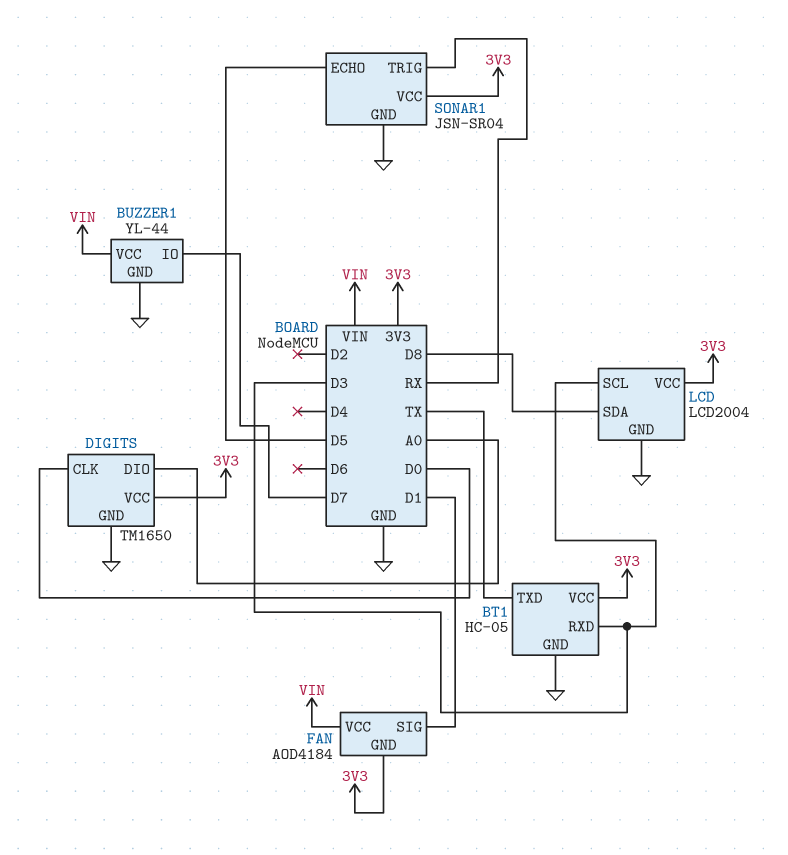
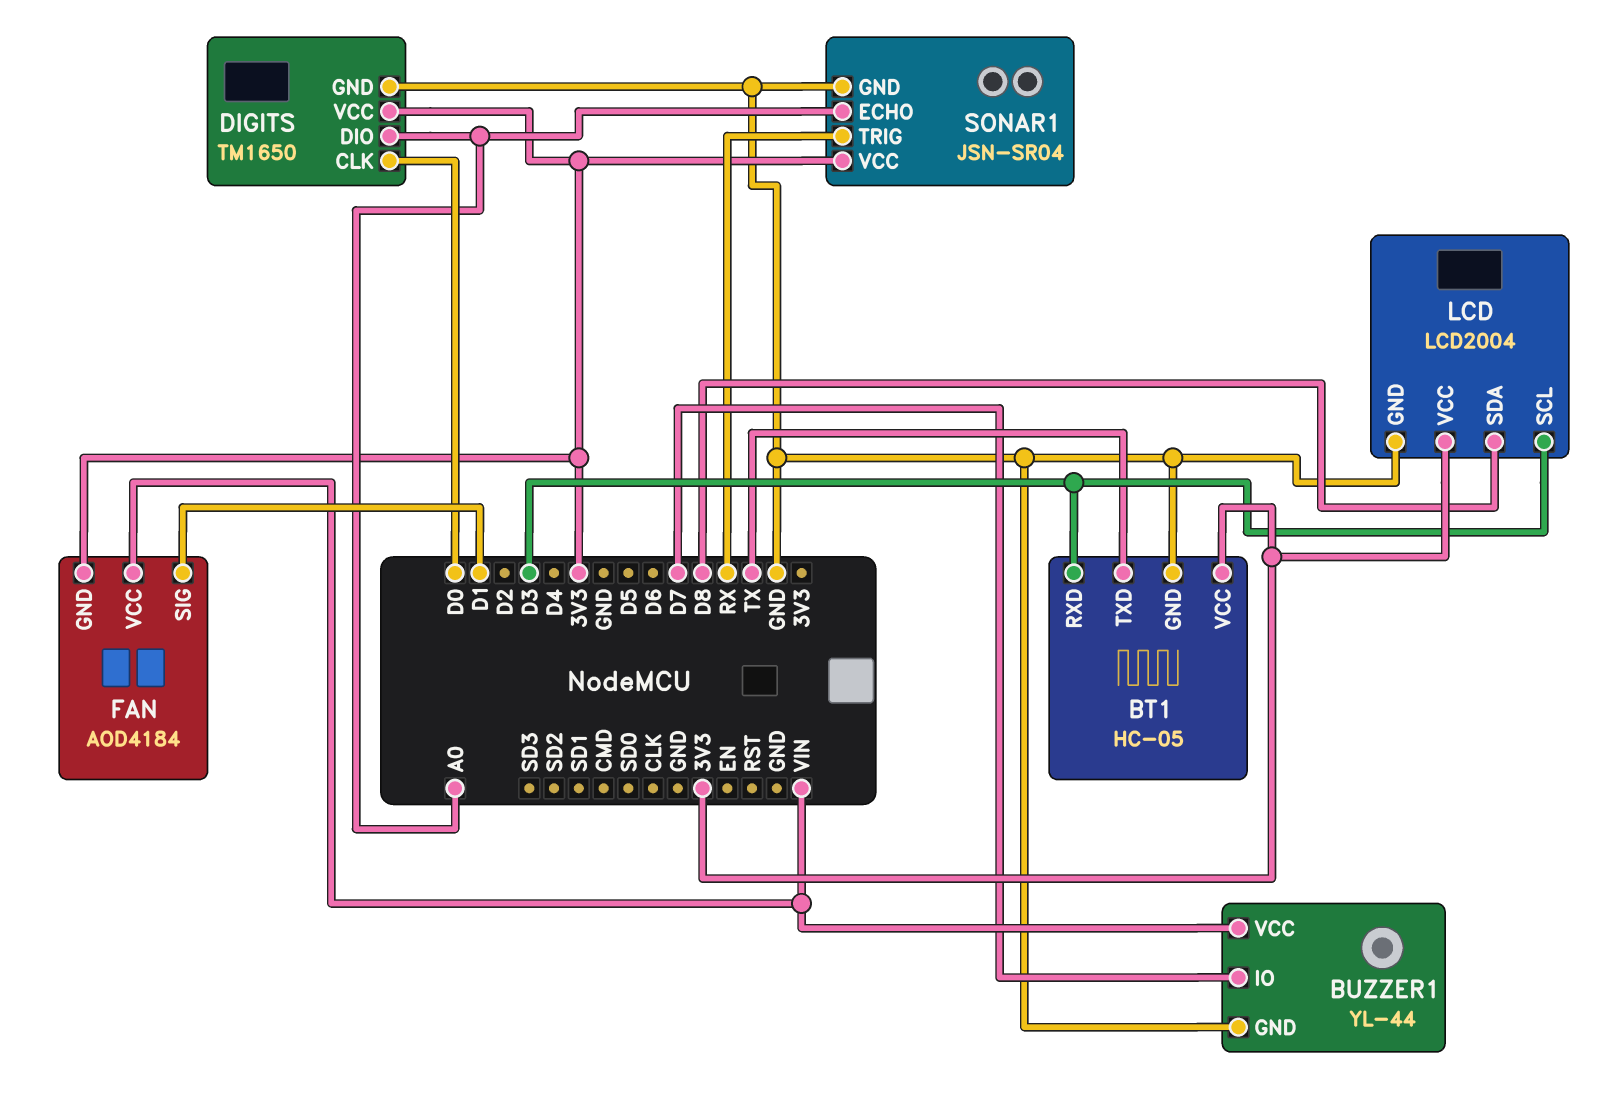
SONAR1 pin ECHO: D5 -> A0

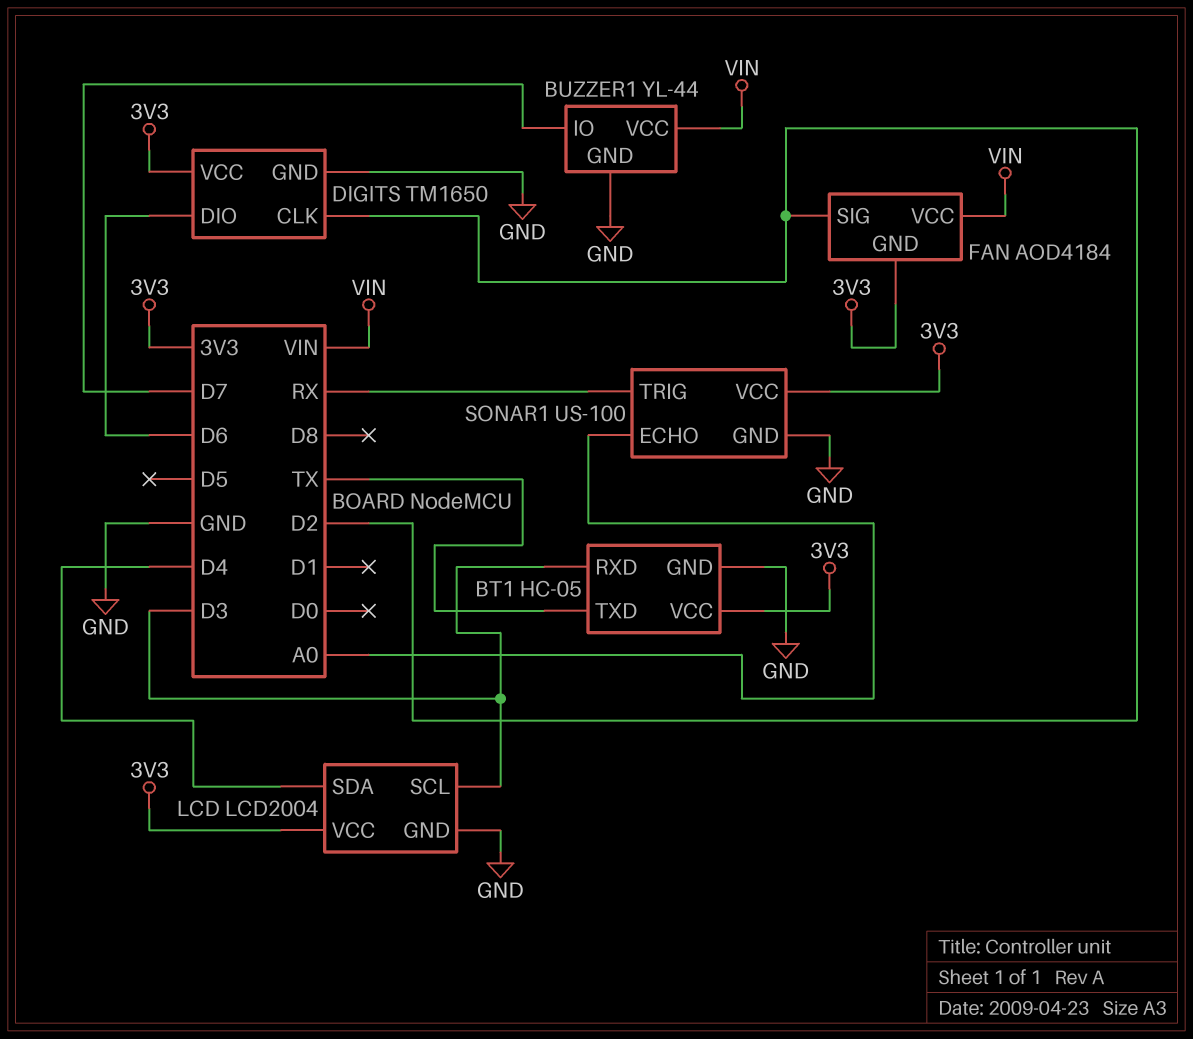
DIGITS pin CLK: D0 -> D2
DIGITS pin DIO: A0 -> D6
FAN pin SIG: D1 -> D2
LCD pin SDA: D8 -> D4
SONAR1: JSN-SR04 -> US-100

